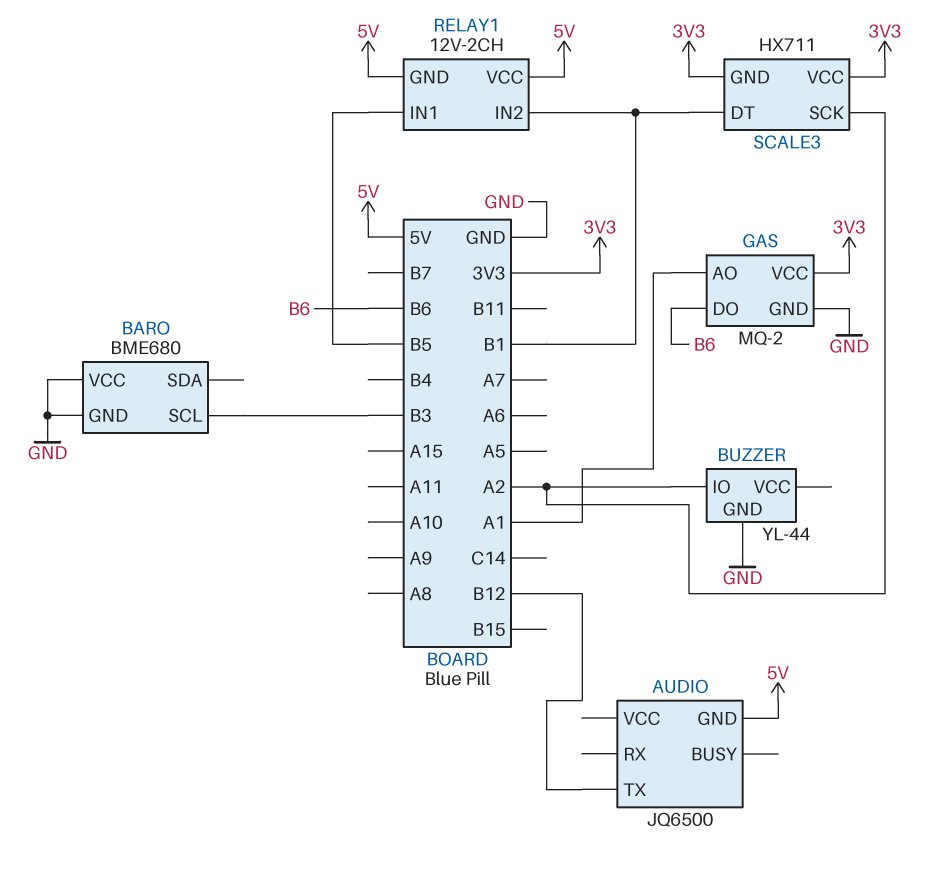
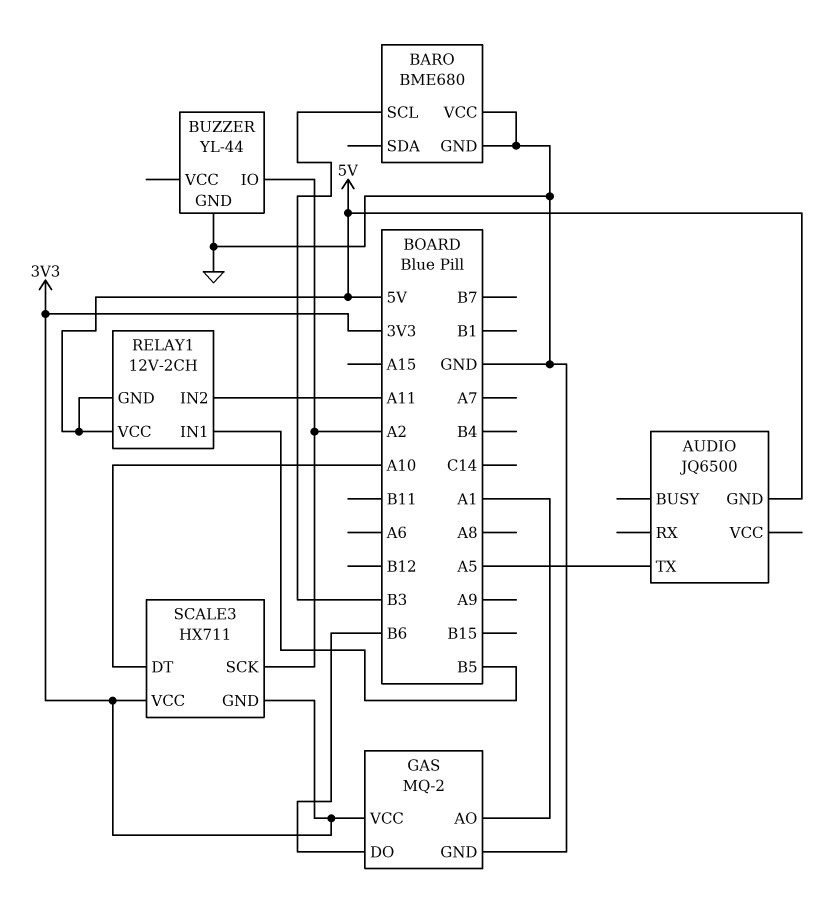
AUDIO pin TX: B12 -> A5
RELAY1 pin IN2: B1 -> A11
SCALE3 pin DT: B1 -> A10

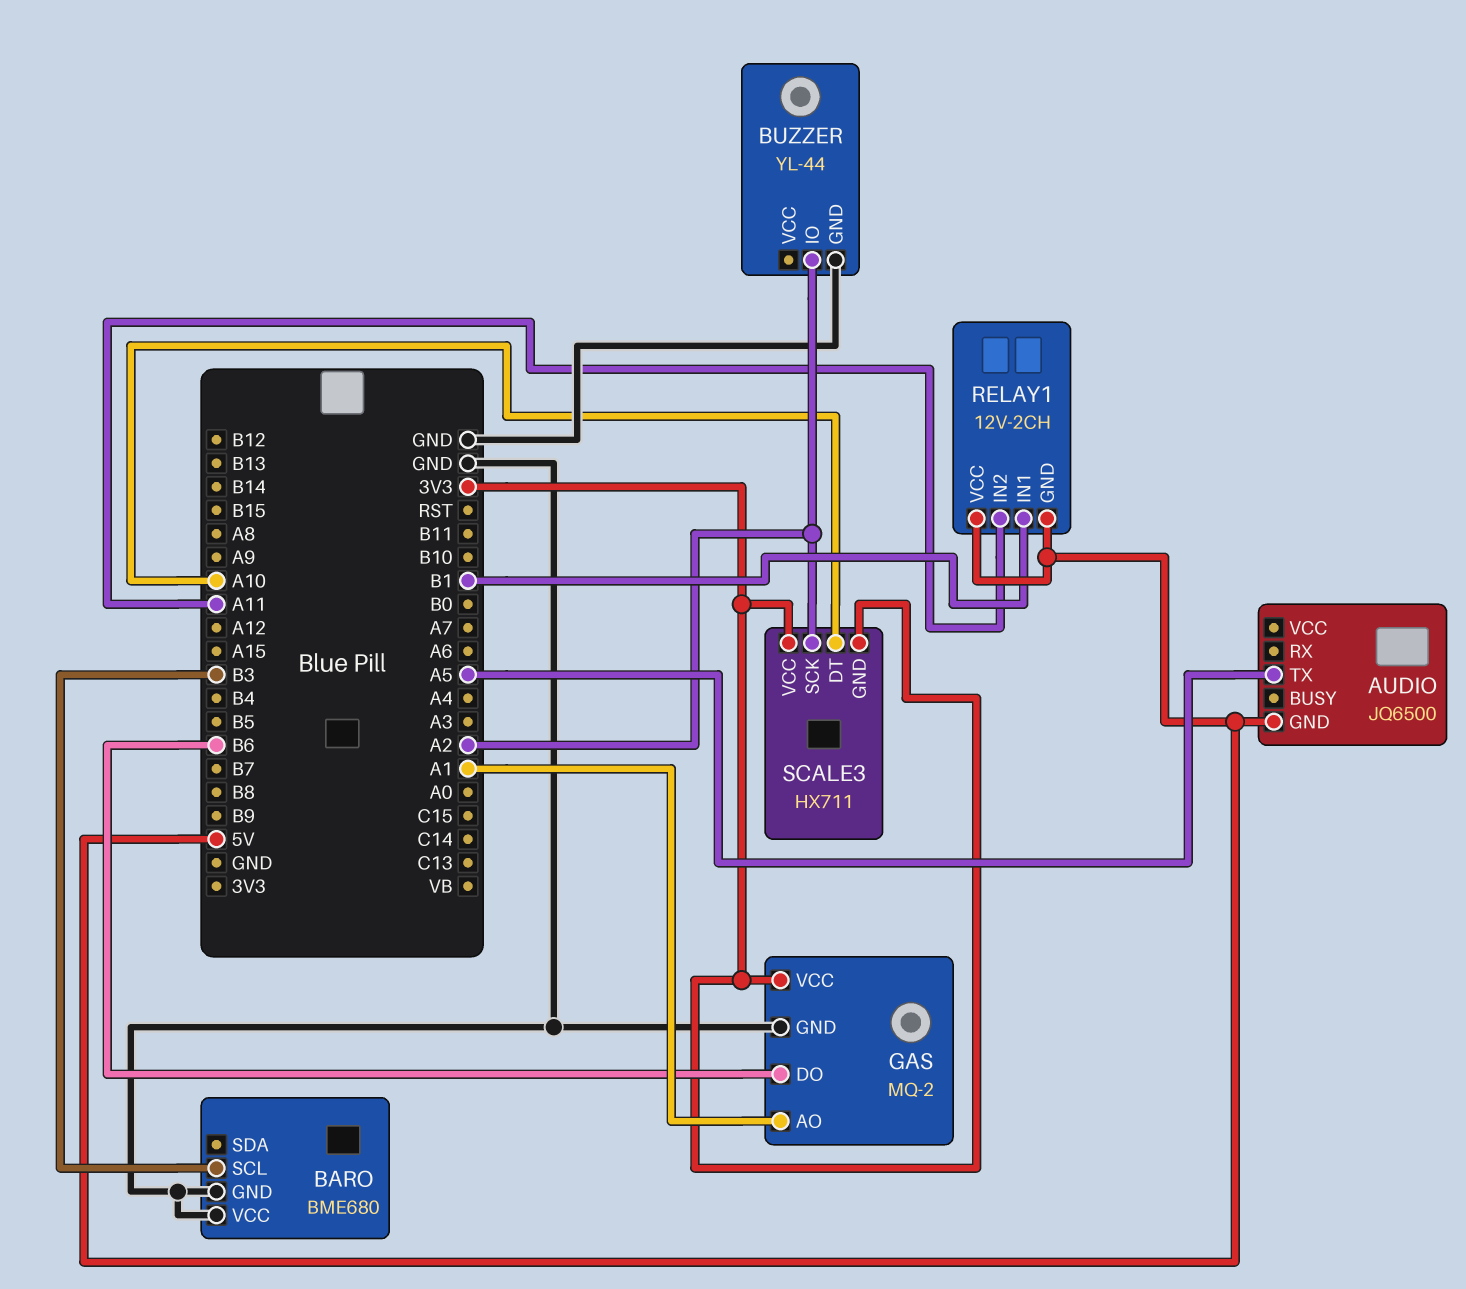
RELAY1 pin IN1: B5 -> B1

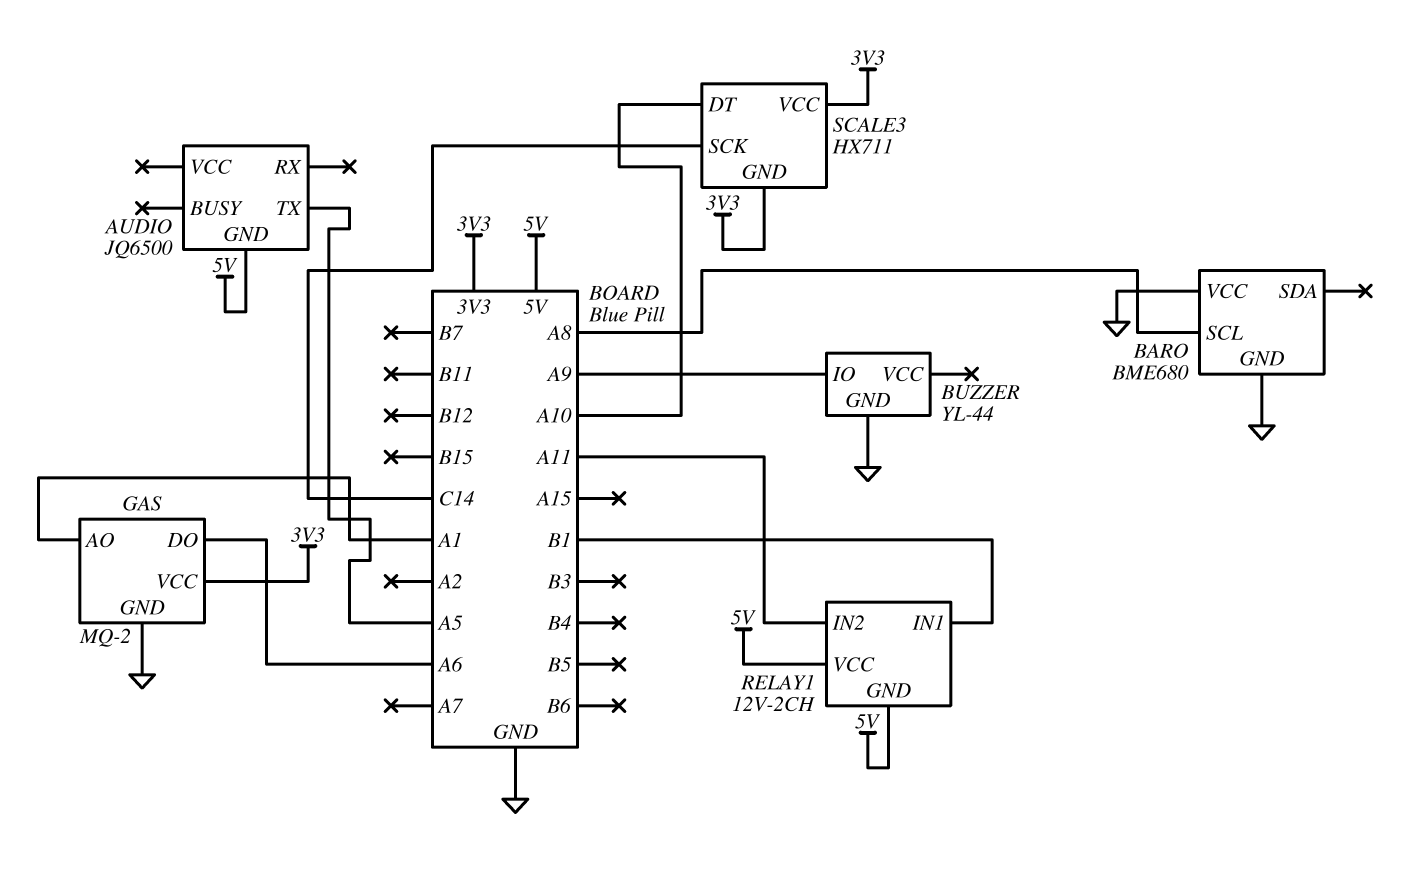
BARO pin SCL: B3 -> A8
BUZZER pin IO: A2 -> A9
GAS pin DO: B6 -> A6
SCALE3 pin SCK: A2 -> C14

